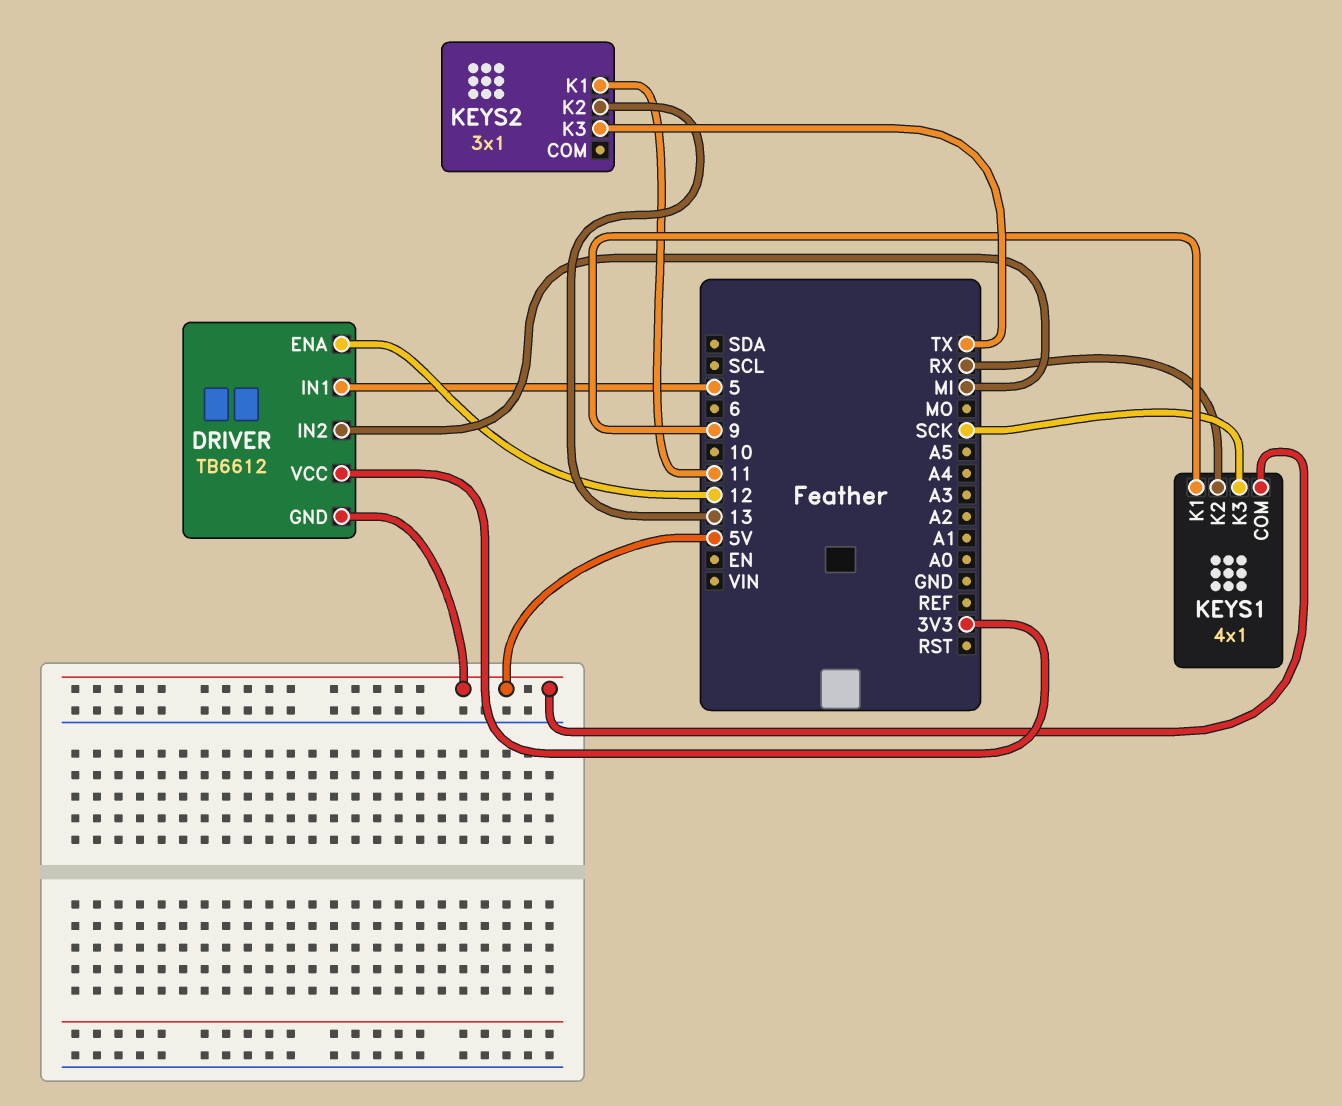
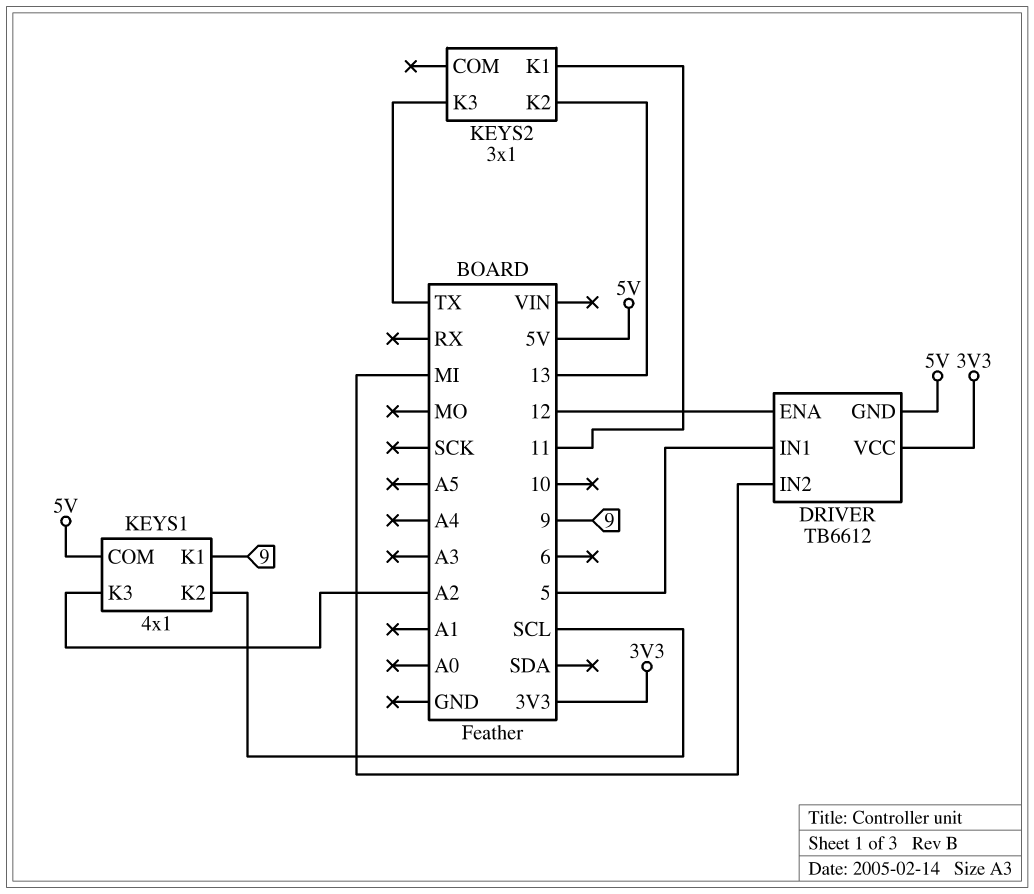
KEYS1 pin K2: RX -> SCL
KEYS1 pin K3: SCK -> A2

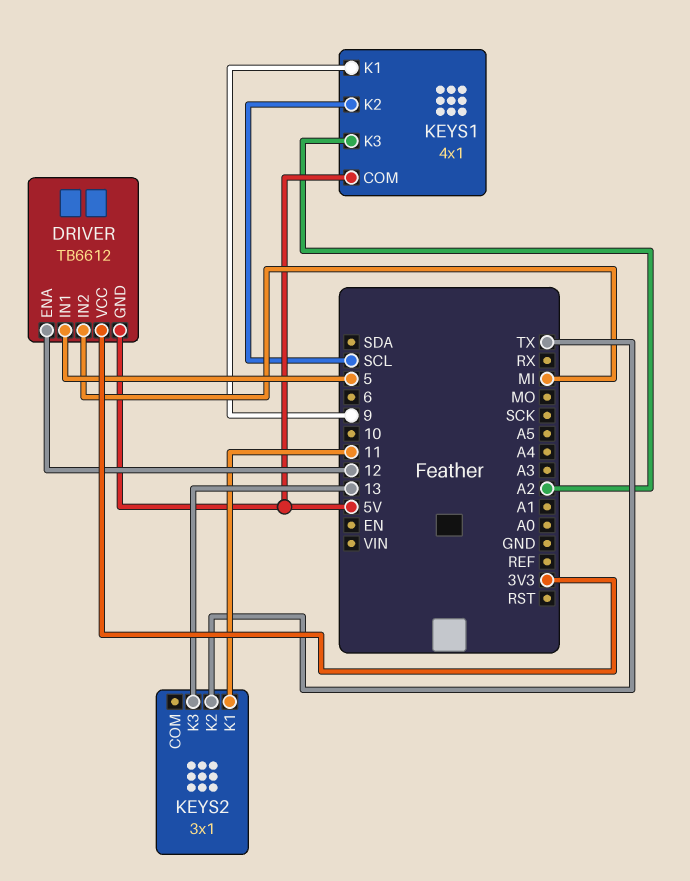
KEYS2 pin K2: 13 -> TX
KEYS2 pin K3: TX -> 13

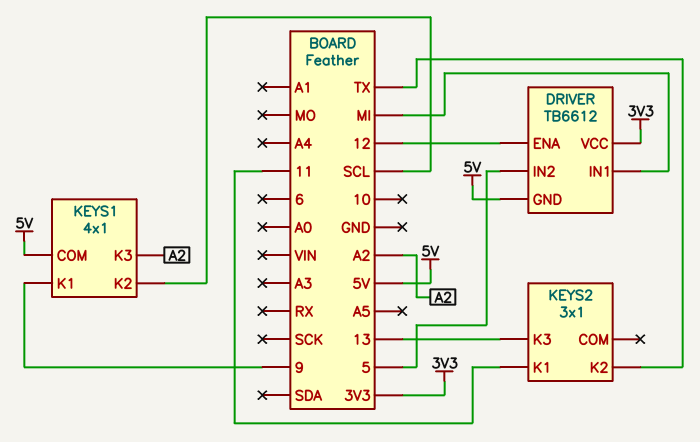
DRIVER pin IN1: 5 -> MI
DRIVER pin IN2: MI -> 5

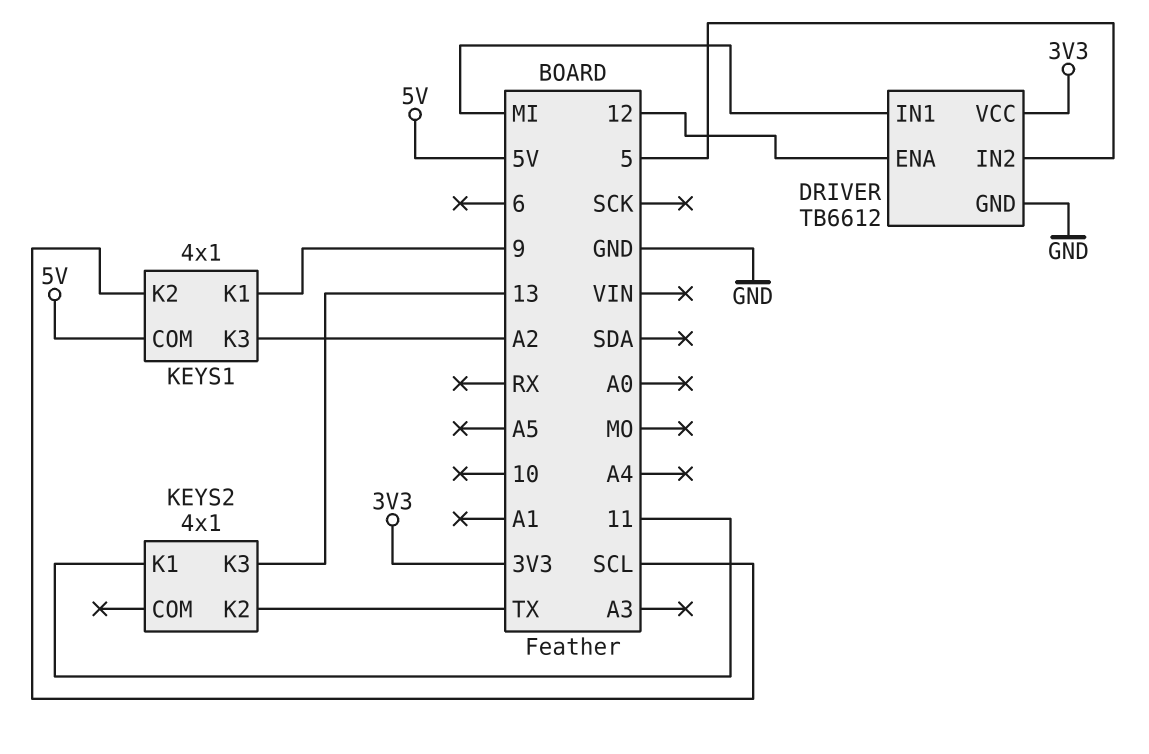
DRIVER pin GND: 5V -> GND
KEYS2: 3x1 -> 4x1

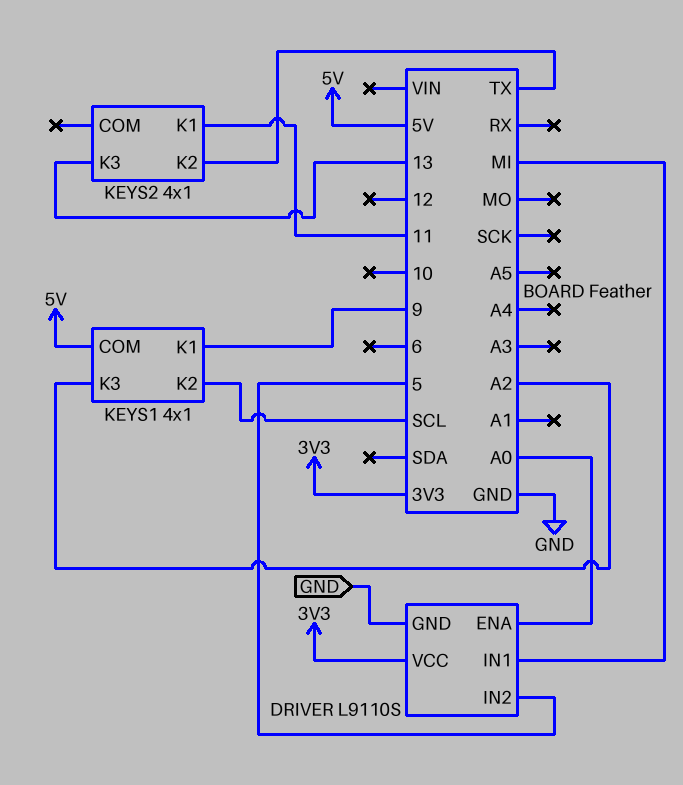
DRIVER: TB6612 -> L9110S
DRIVER pin ENA: 12 -> A0

